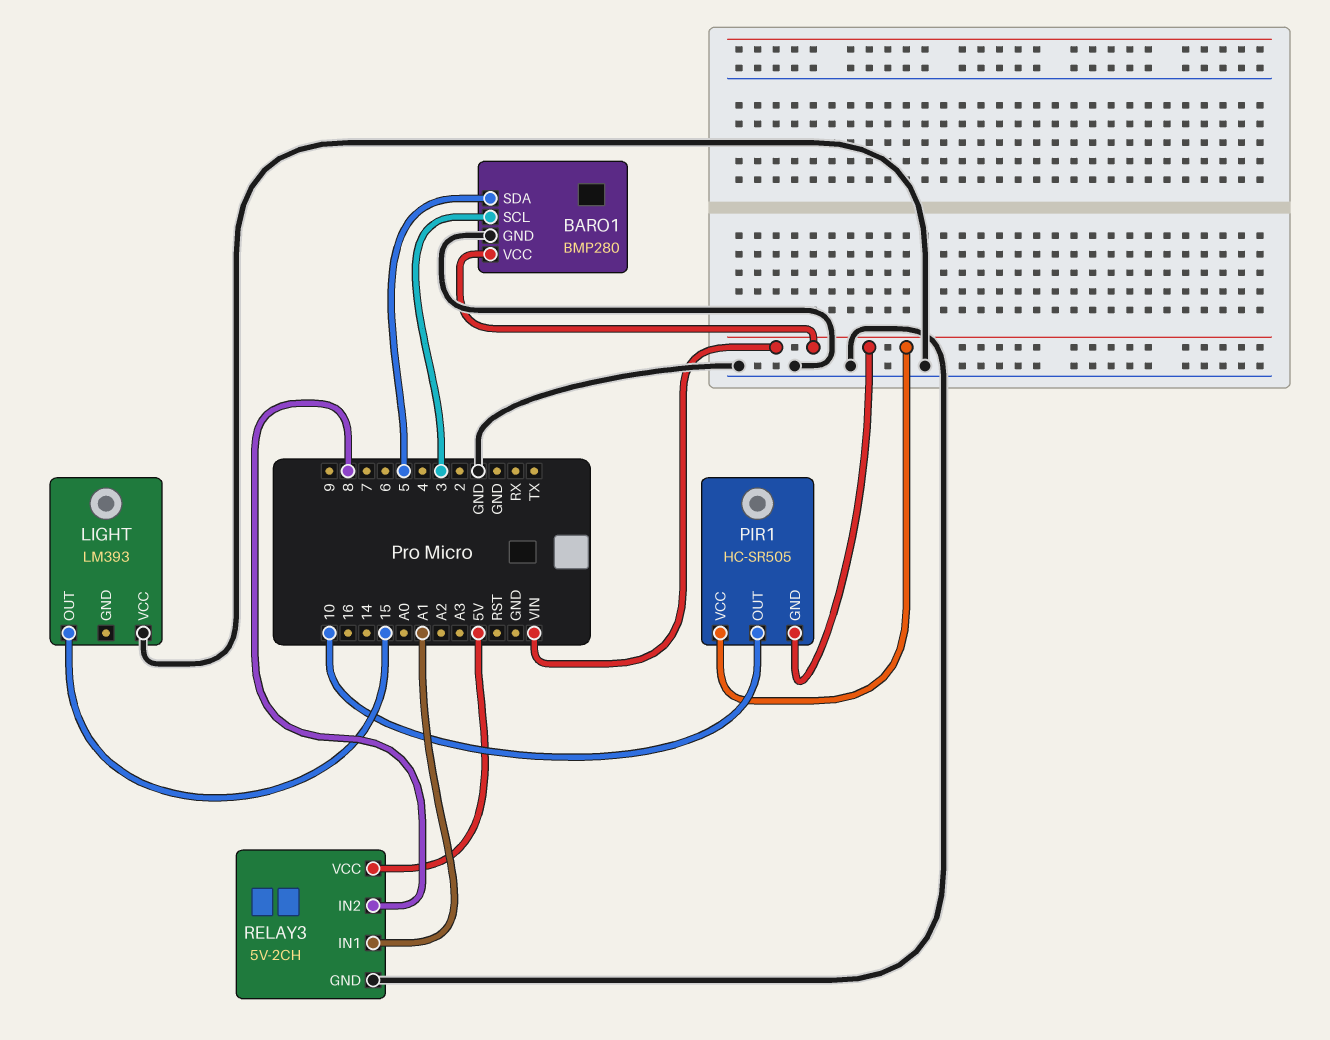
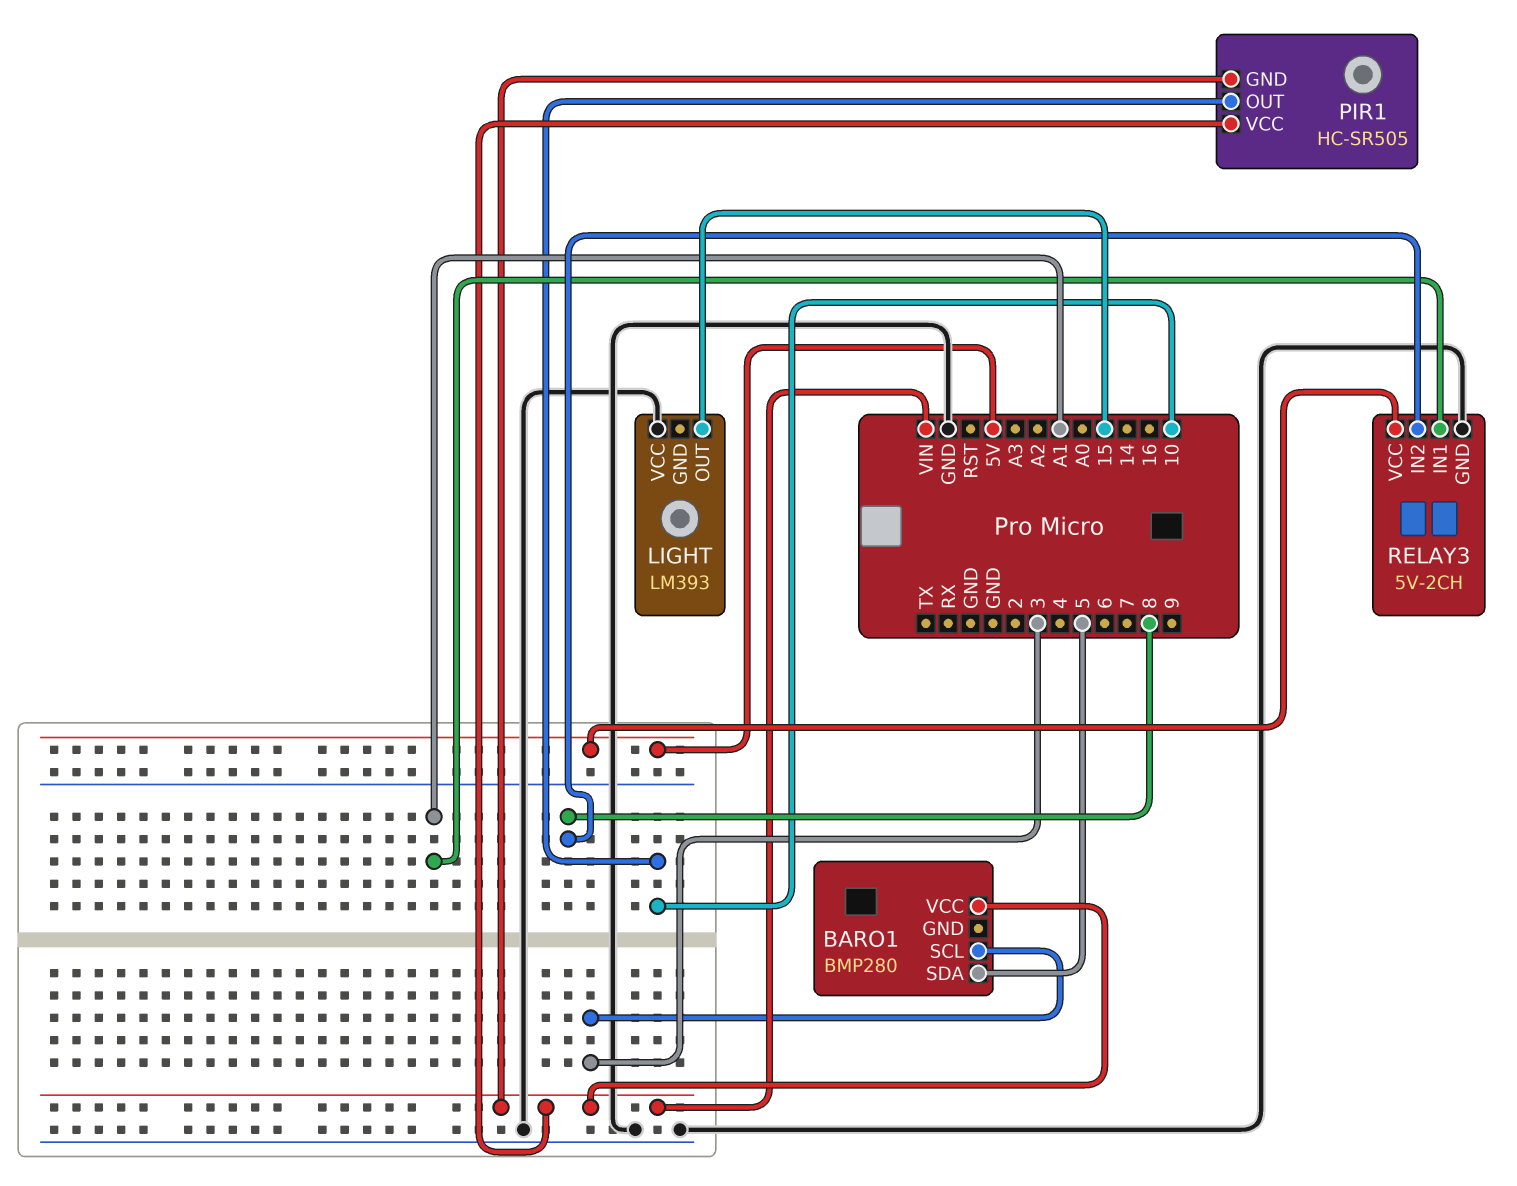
BARO1 pin GND: GND -> none

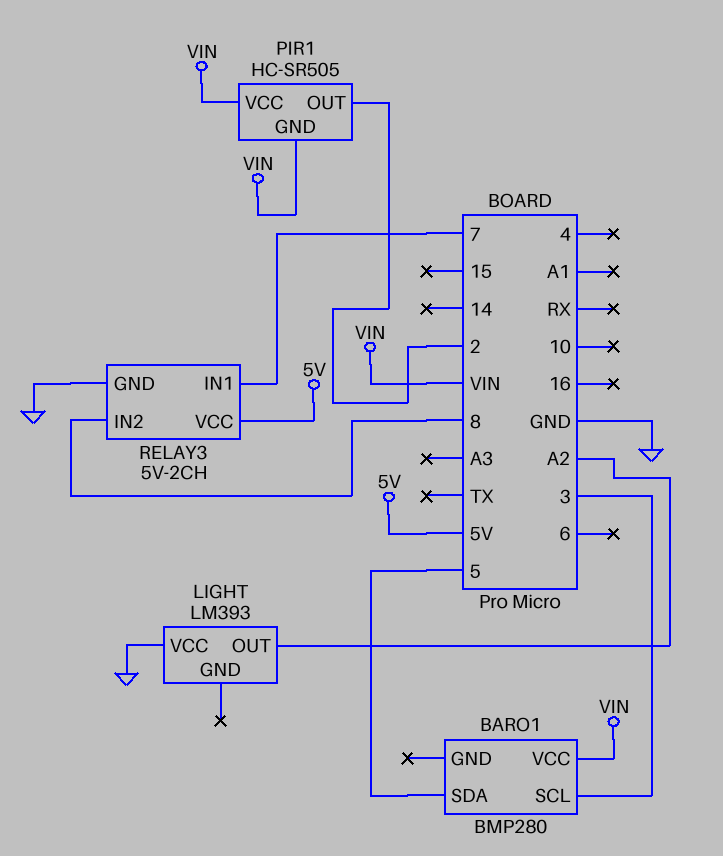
LIGHT pin OUT: 15 -> A2
PIR1 pin OUT: 10 -> 2
RELAY3 pin IN1: A1 -> 7

